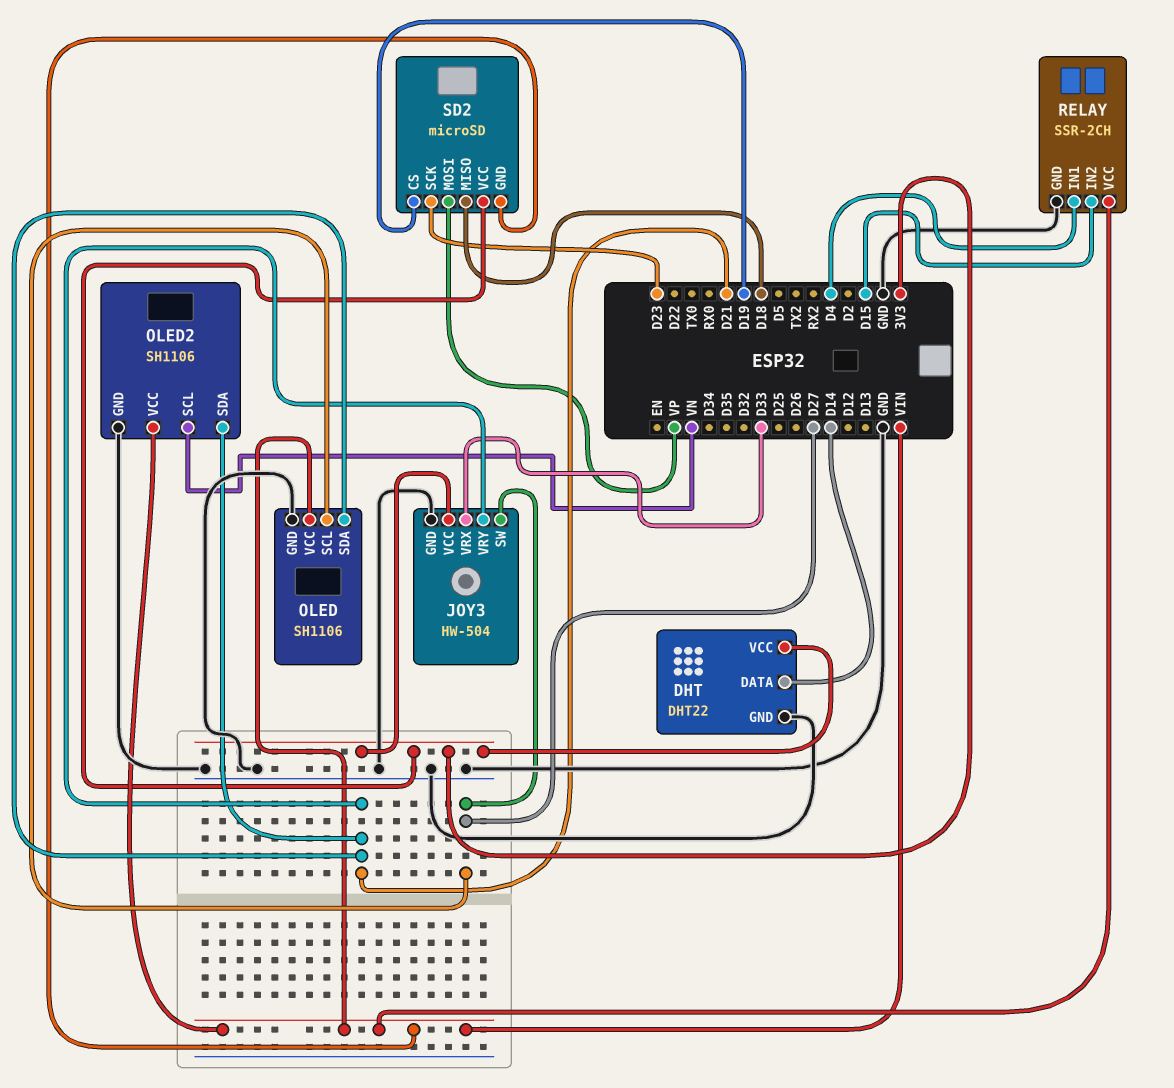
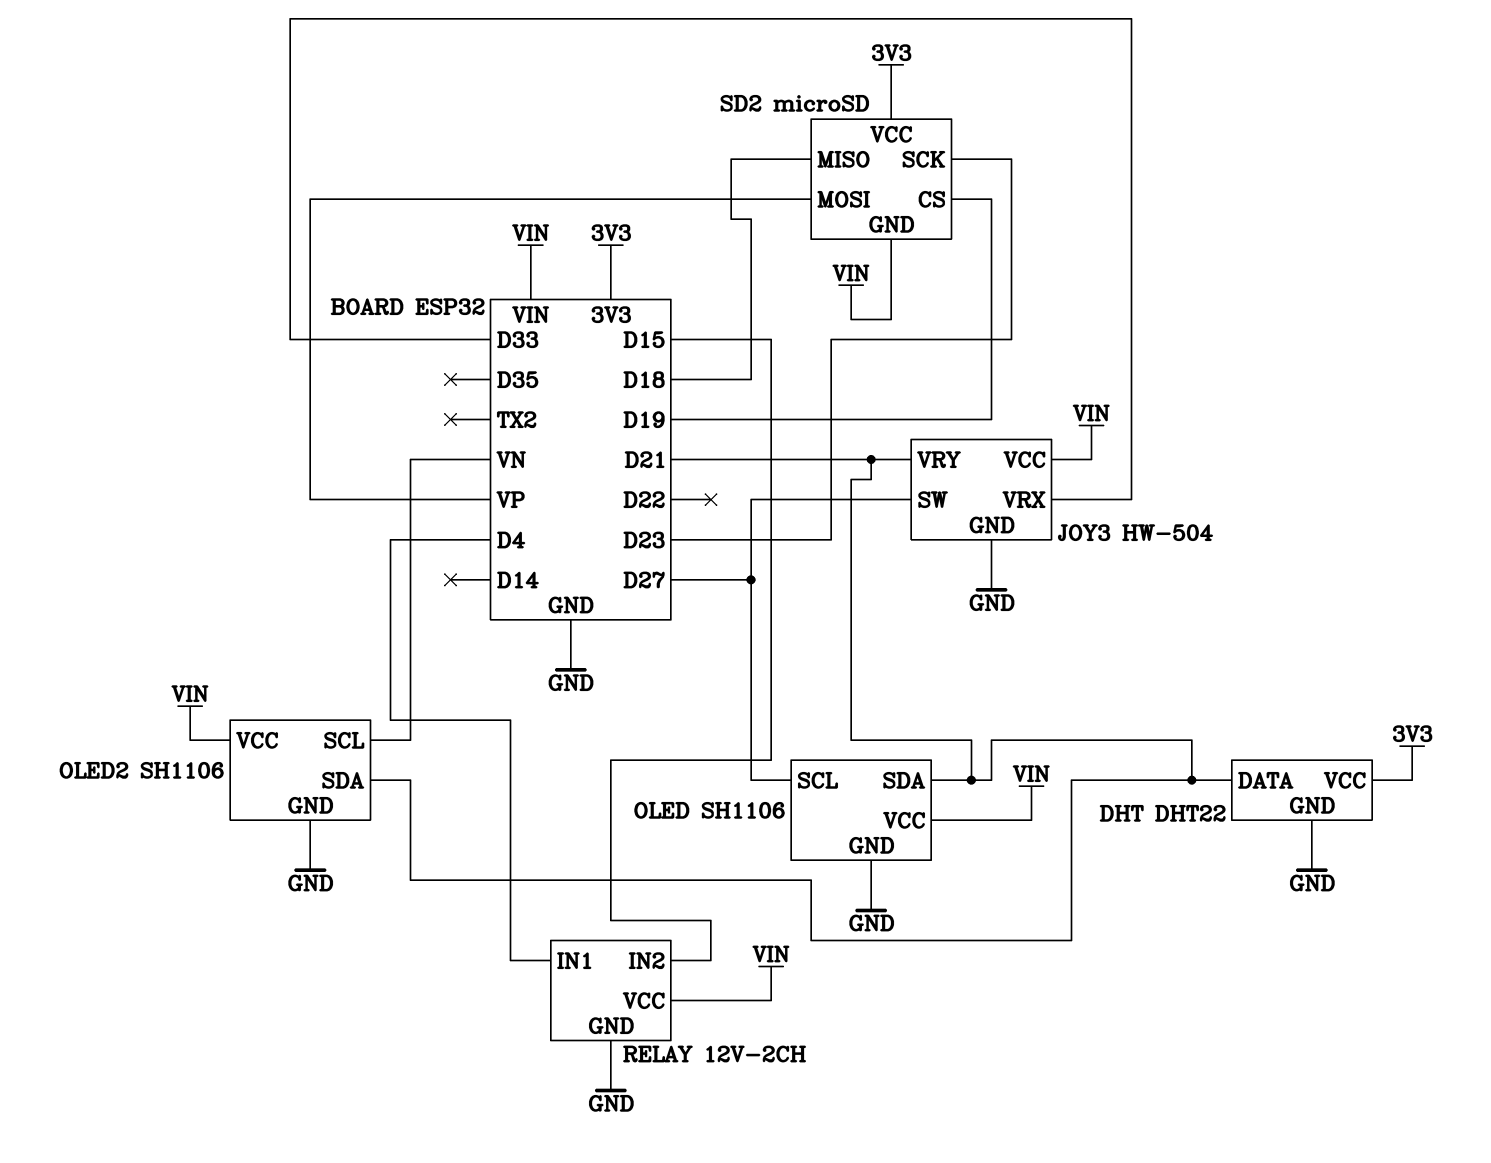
DHT pin DATA: D14 -> D21
JOY3 pin VCC: 3V3 -> VIN
RELAY: SSR-2CH -> 12V-2CH

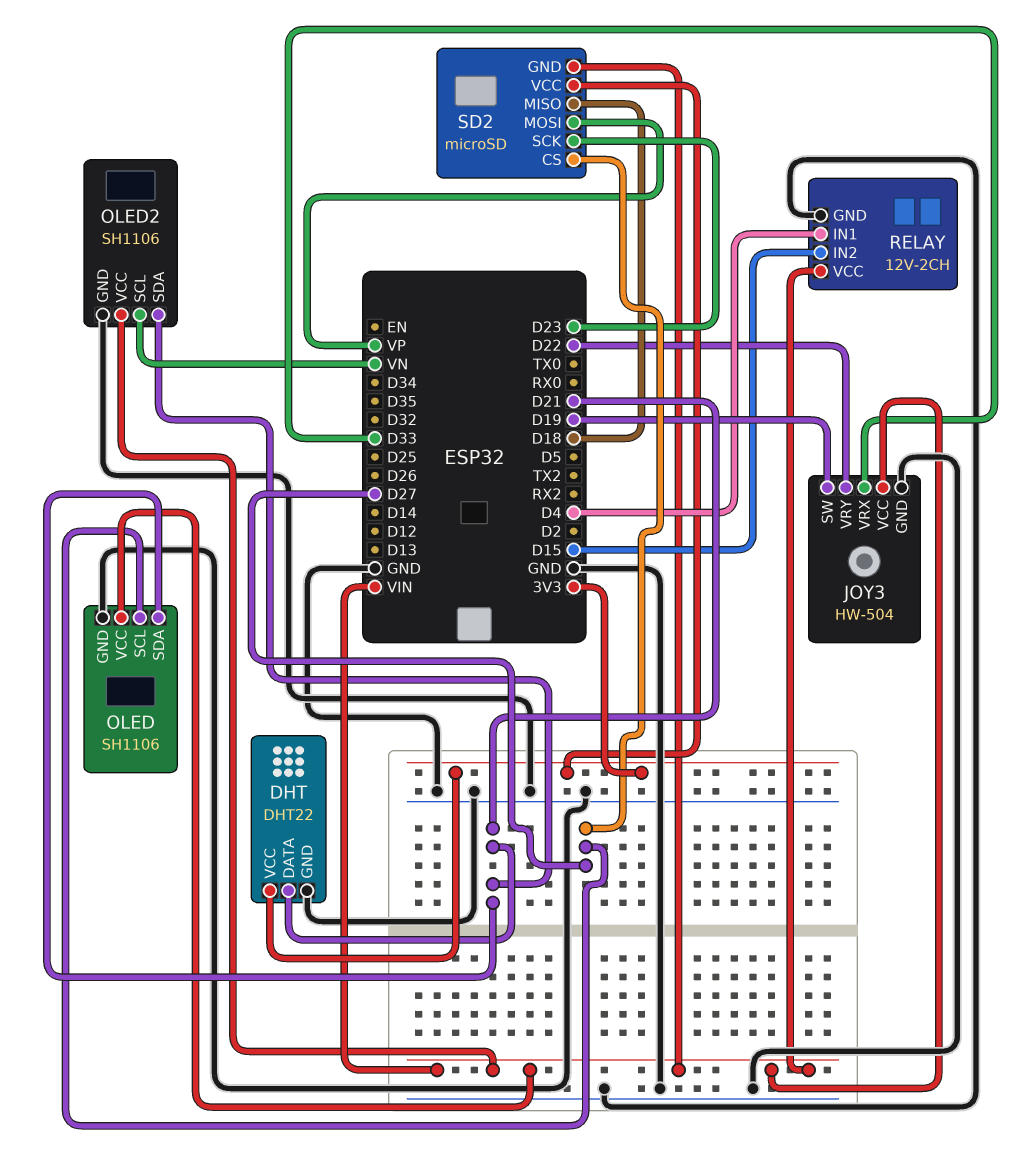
JOY3 pin SW: D27 -> D19
JOY3 pin VRY: D21 -> D22
SD2 pin CS: D19 -> D27

